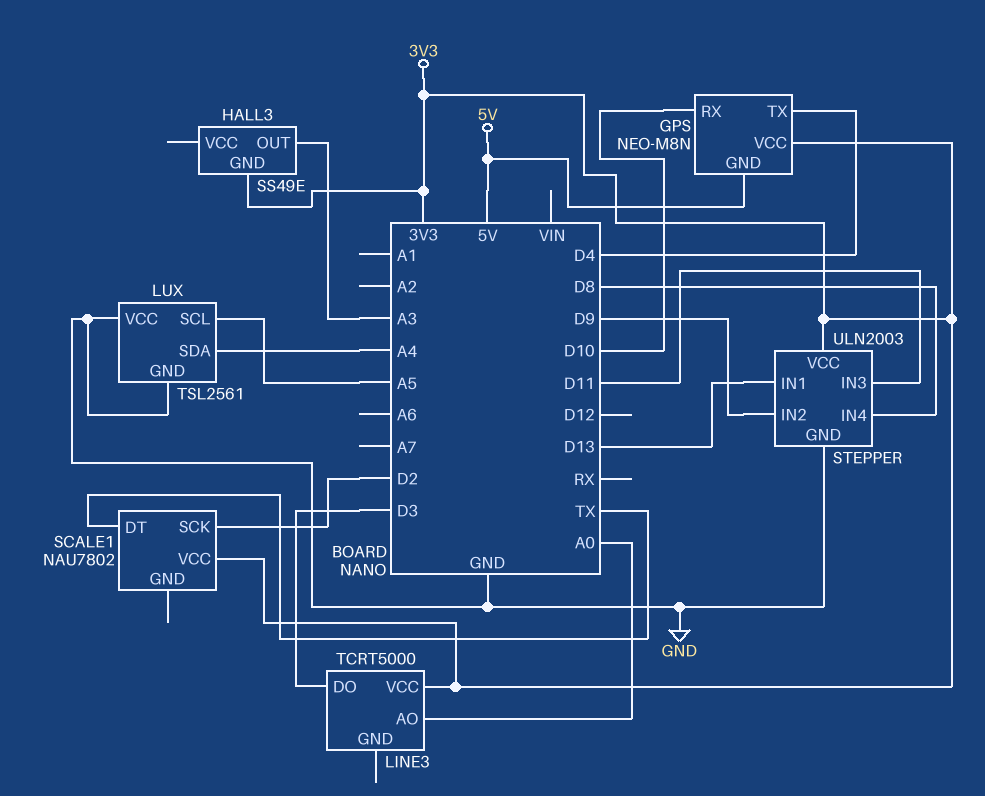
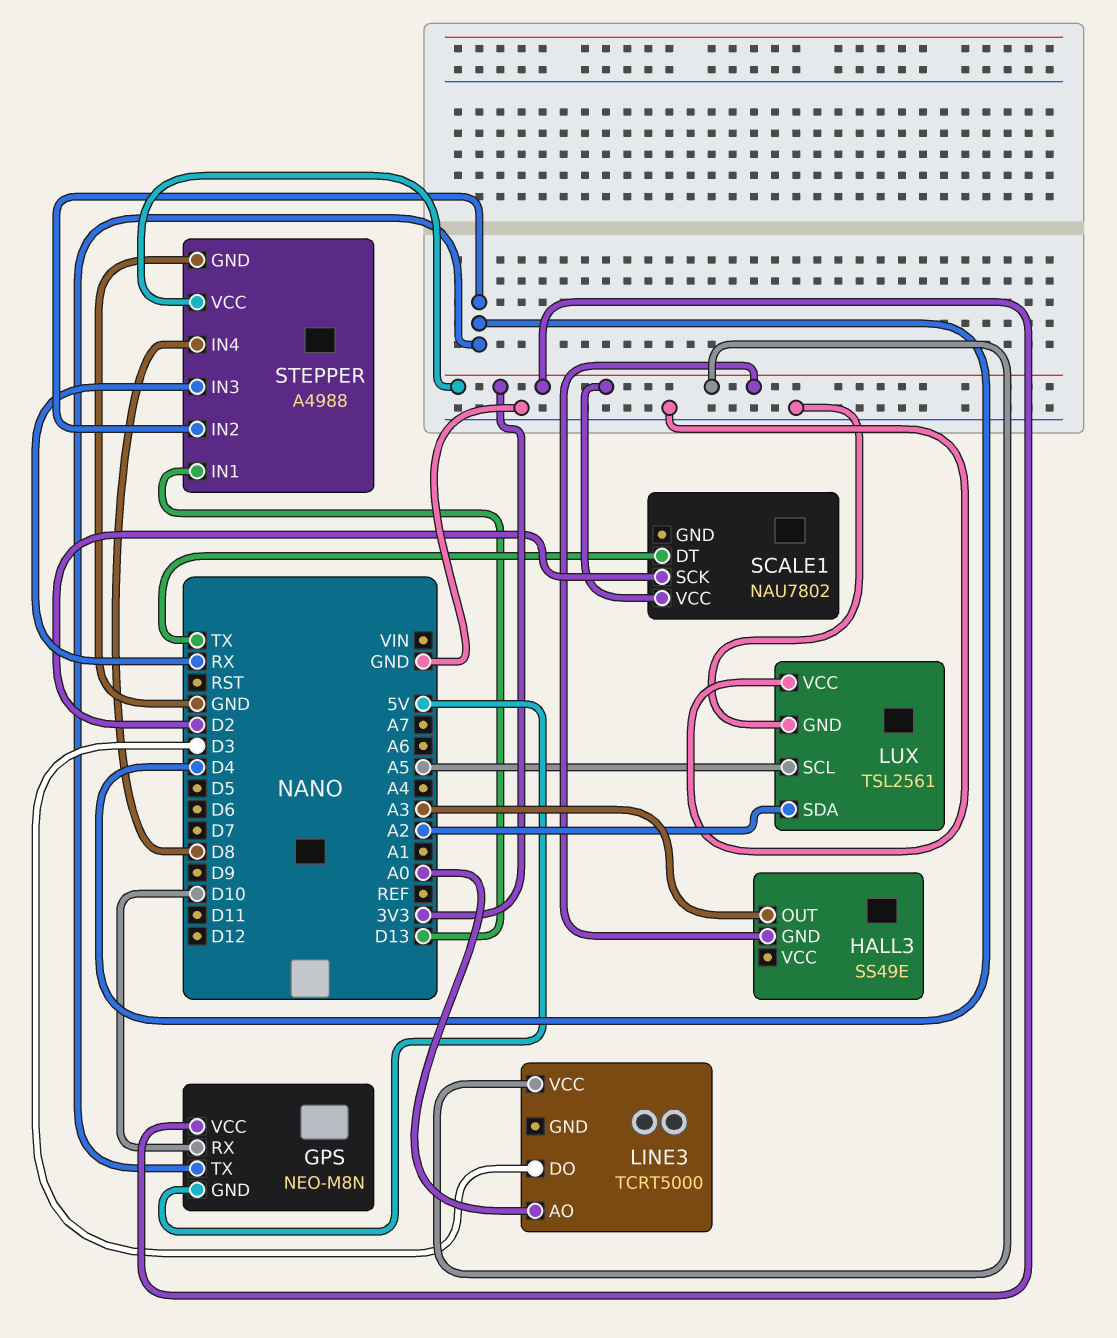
LUX pin SDA: A4 -> A2
STEPPER: ULN2003 -> A4988
STEPPER pin IN2: D9 -> D4
STEPPER pin IN3: D11 -> RX

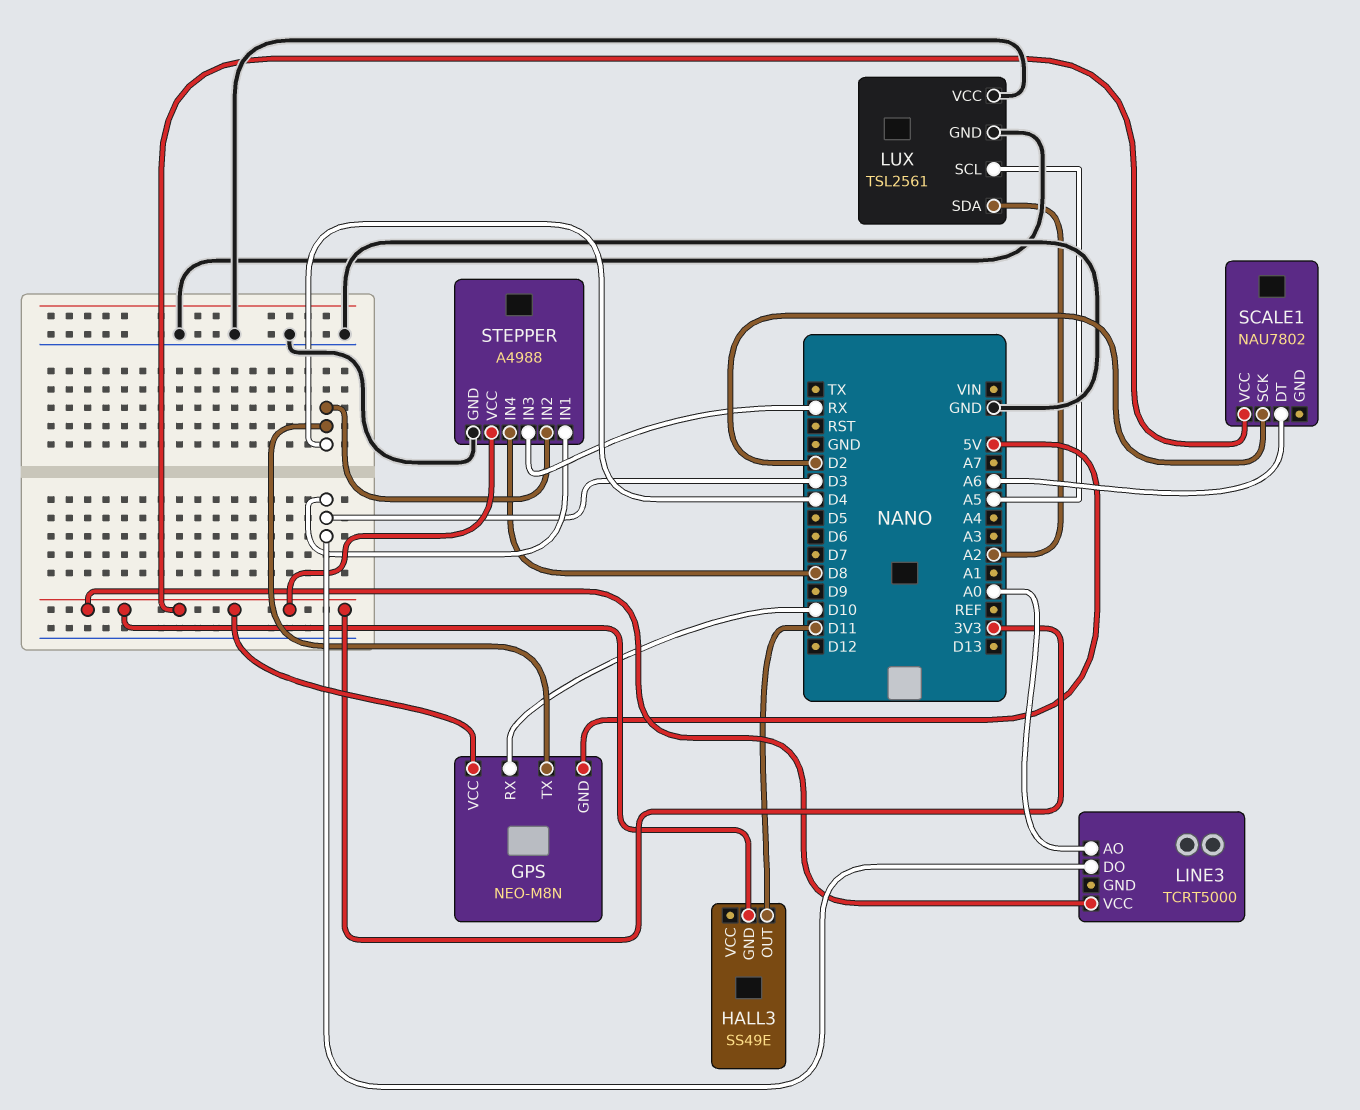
HALL3 pin OUT: A3 -> D11
SCALE1 pin DT: TX -> A6
STEPPER pin IN1: D13 -> D3

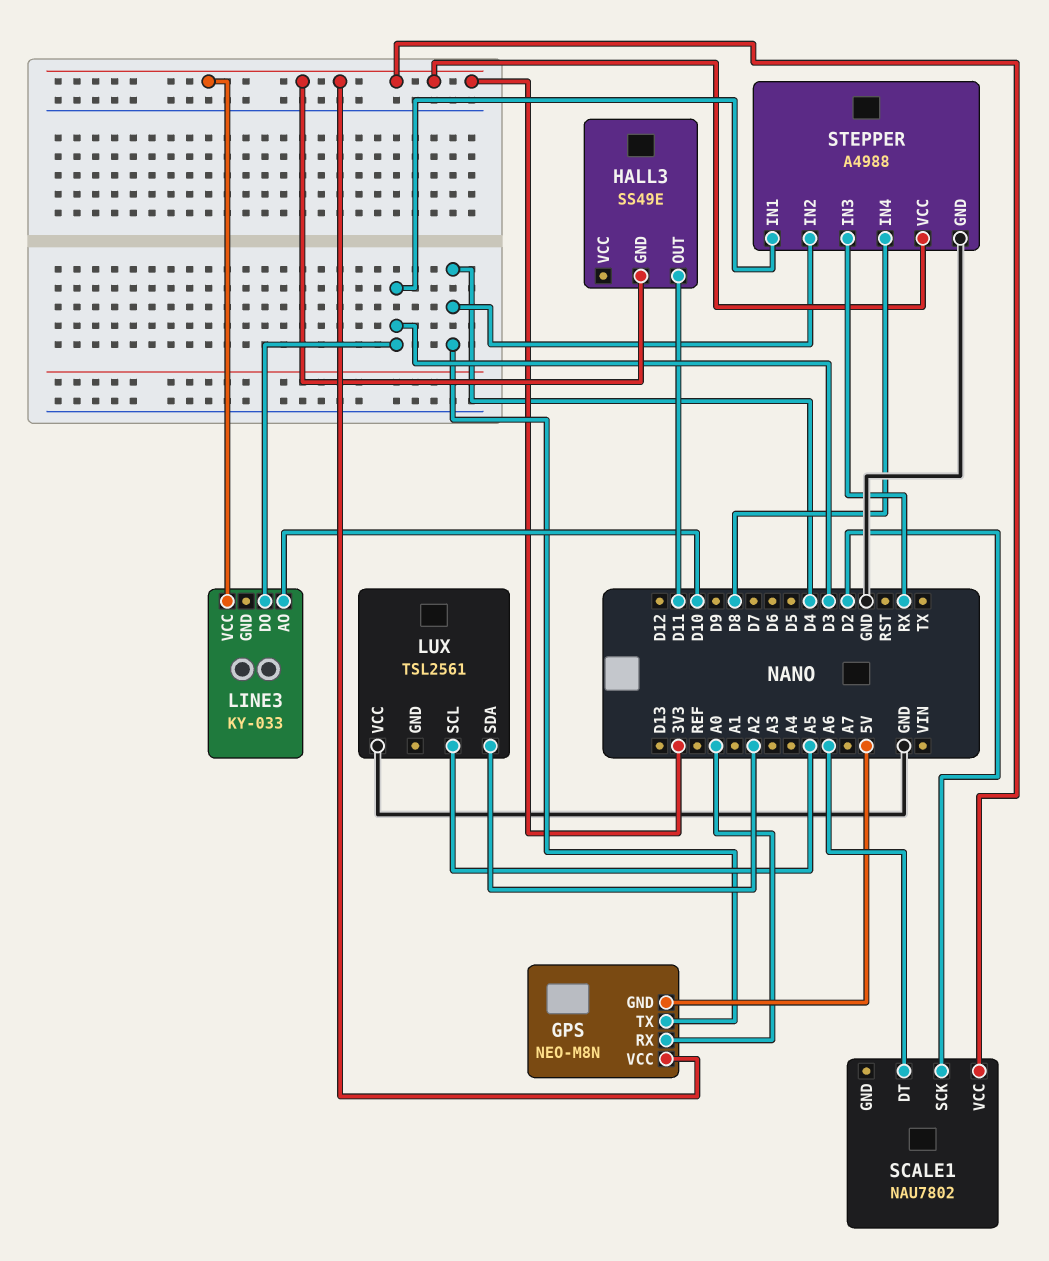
GPS pin RX: D10 -> A0
LINE3: TCRT5000 -> KY-033
LINE3 pin AO: A0 -> D10
LUX pin GND: GND -> none

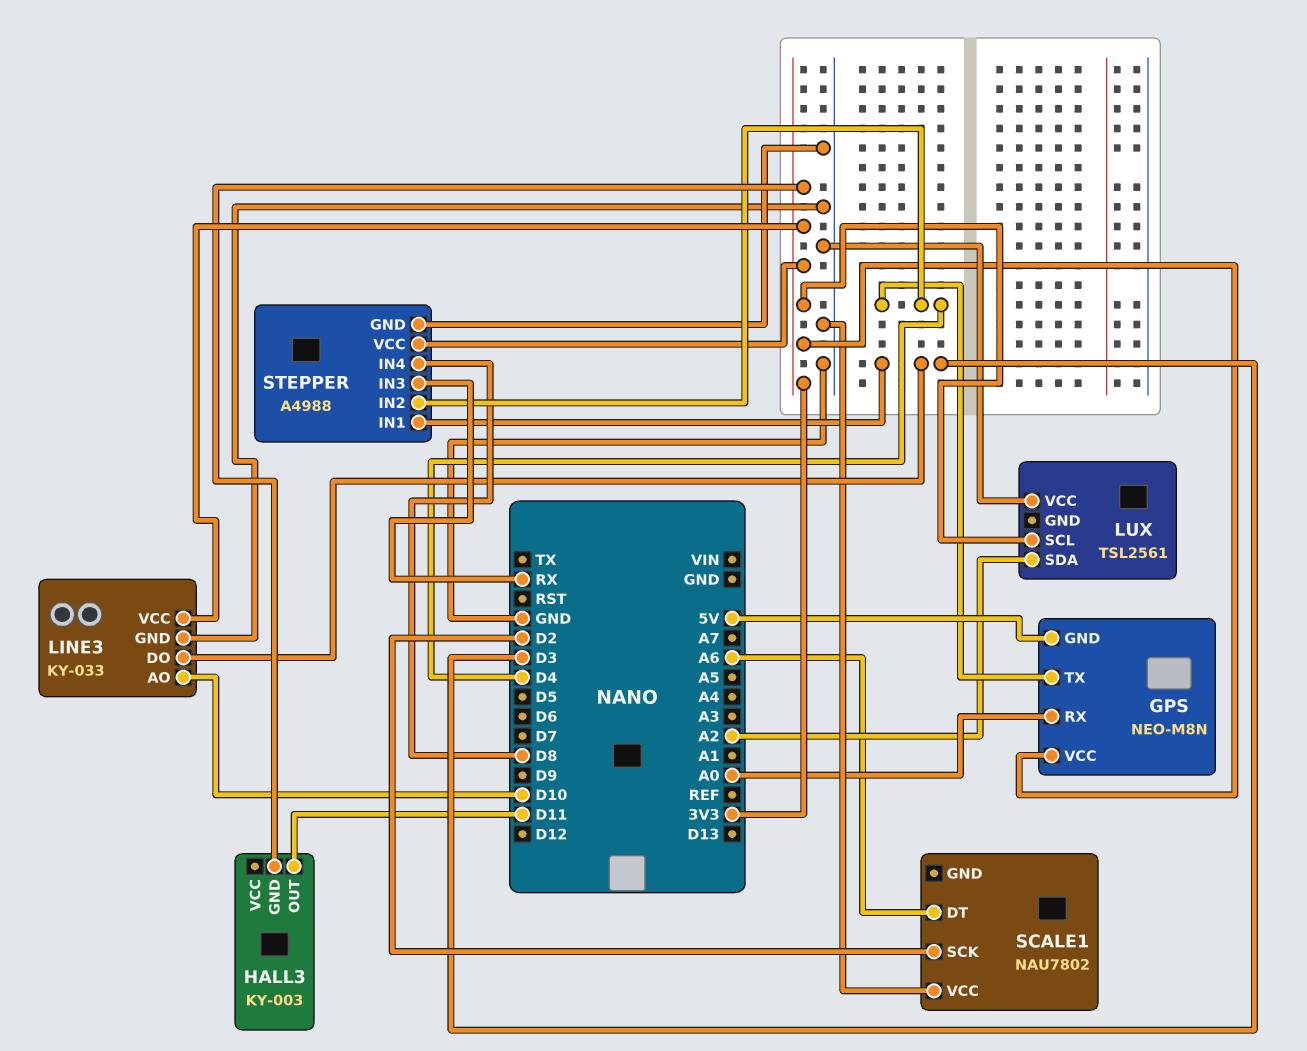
HALL3: SS49E -> KY-003
LINE3 pin GND: none -> GND
LUX pin SCL: A5 -> 3V3
SCALE1 pin VCC: 3V3 -> GND

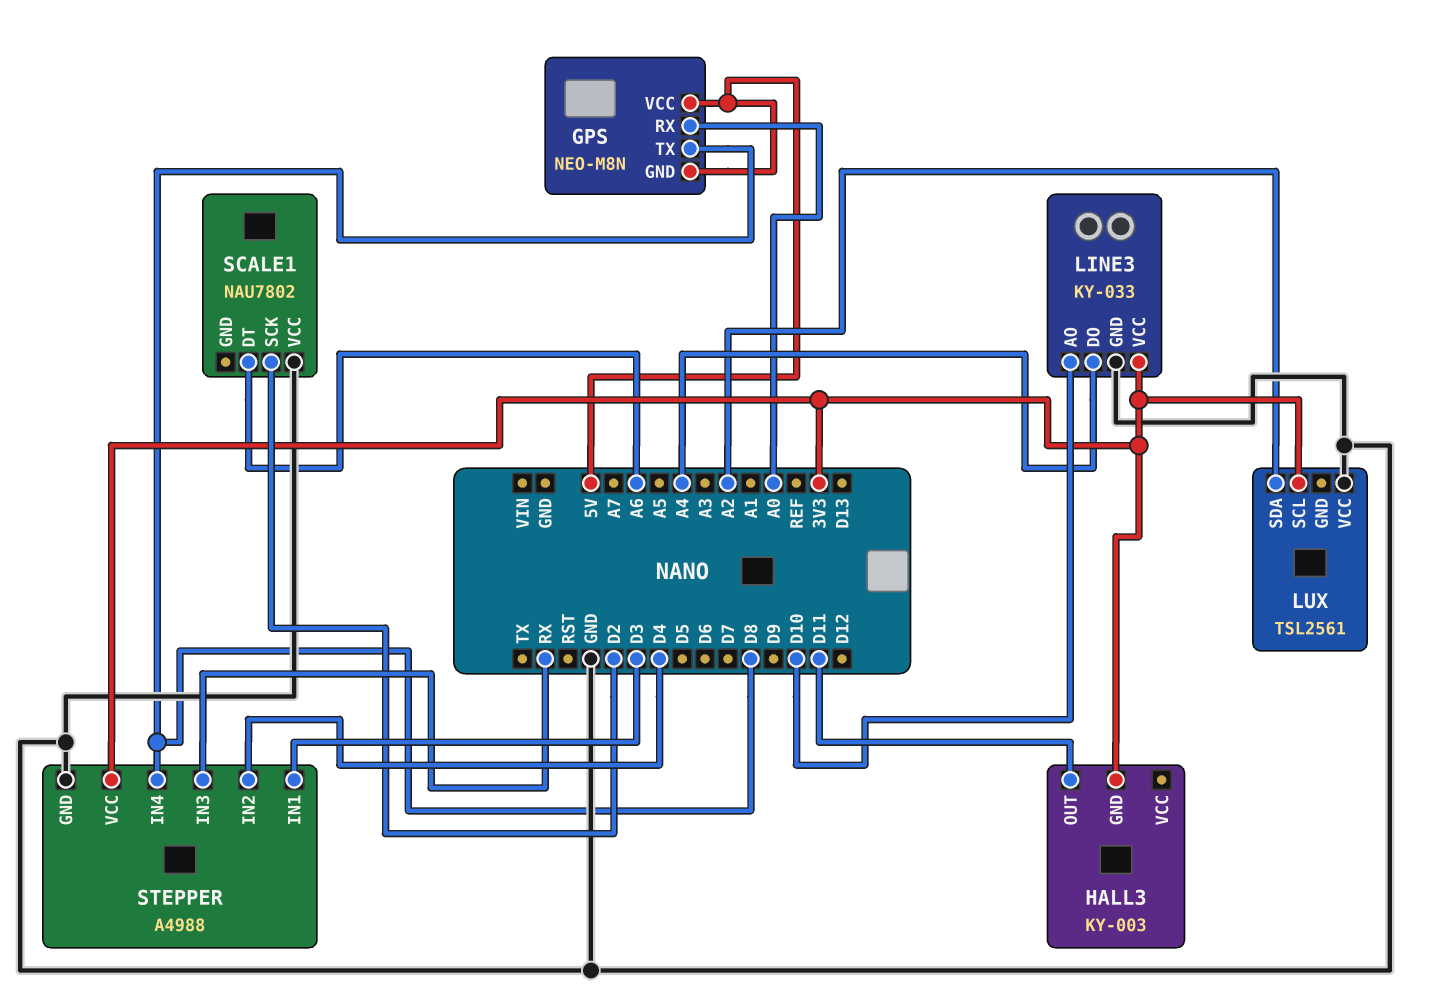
GPS pin TX: D4 -> D8
GPS pin VCC: 3V3 -> 5V
LINE3 pin DO: D3 -> A4

